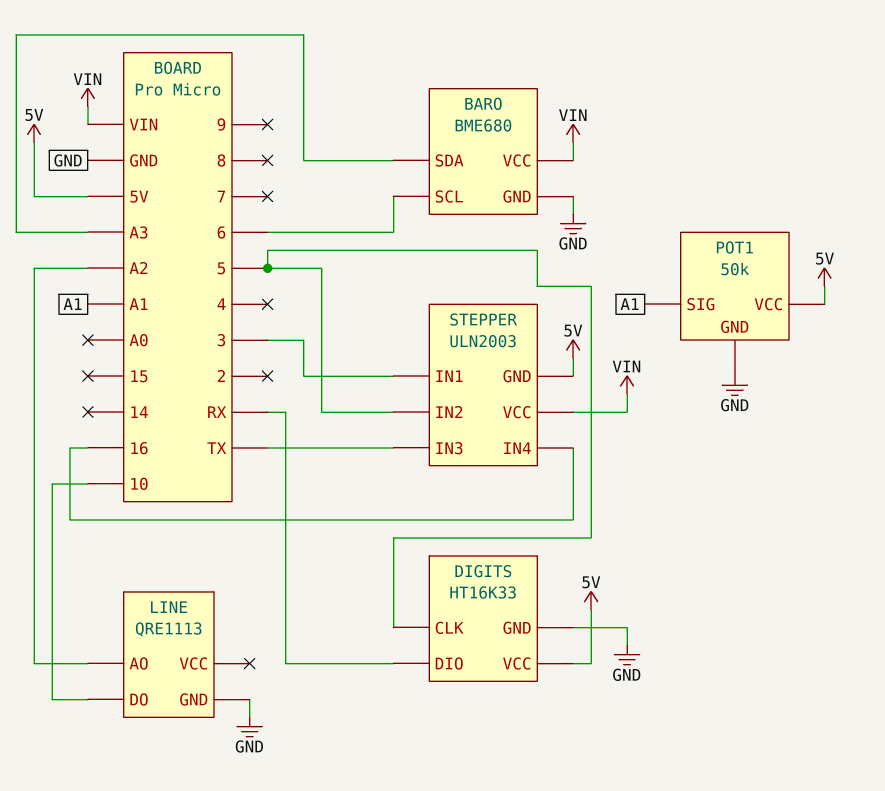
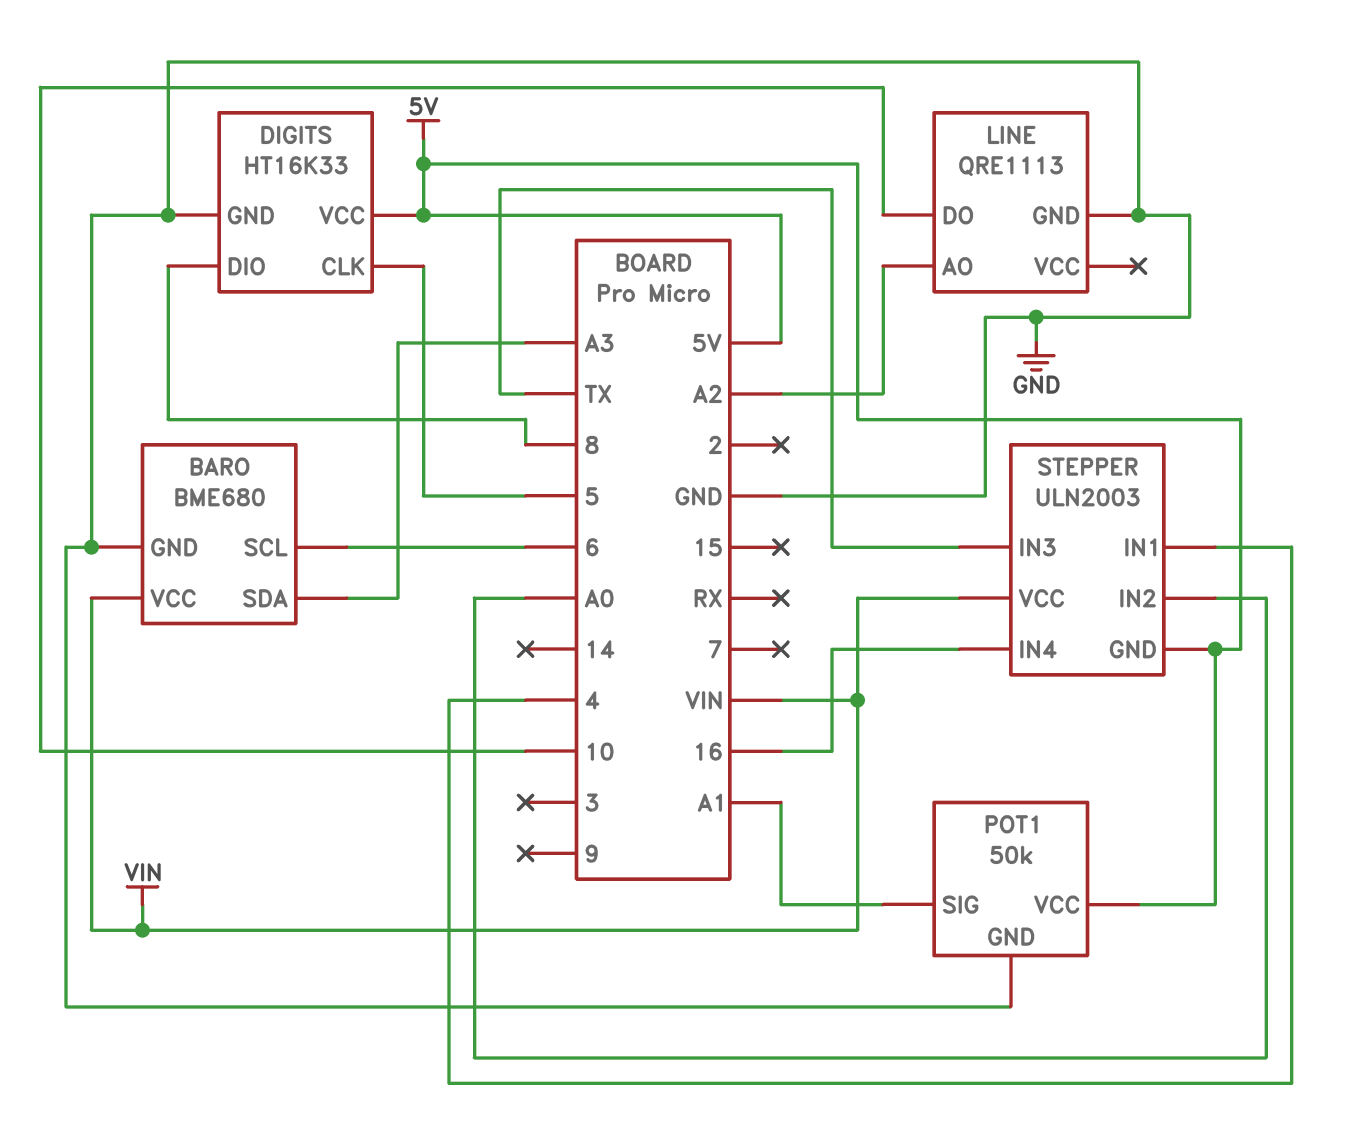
DIGITS pin DIO: RX -> 8
STEPPER pin IN1: 3 -> 4
STEPPER pin IN2: 5 -> A0

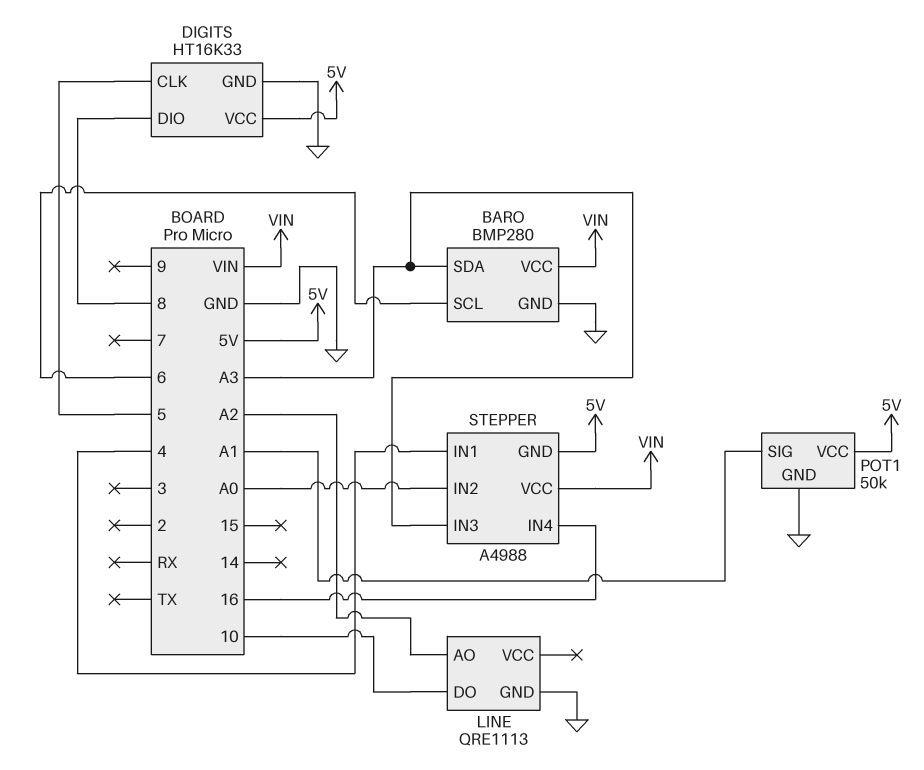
BARO: BME680 -> BMP280
STEPPER: ULN2003 -> A4988
STEPPER pin IN3: TX -> A3

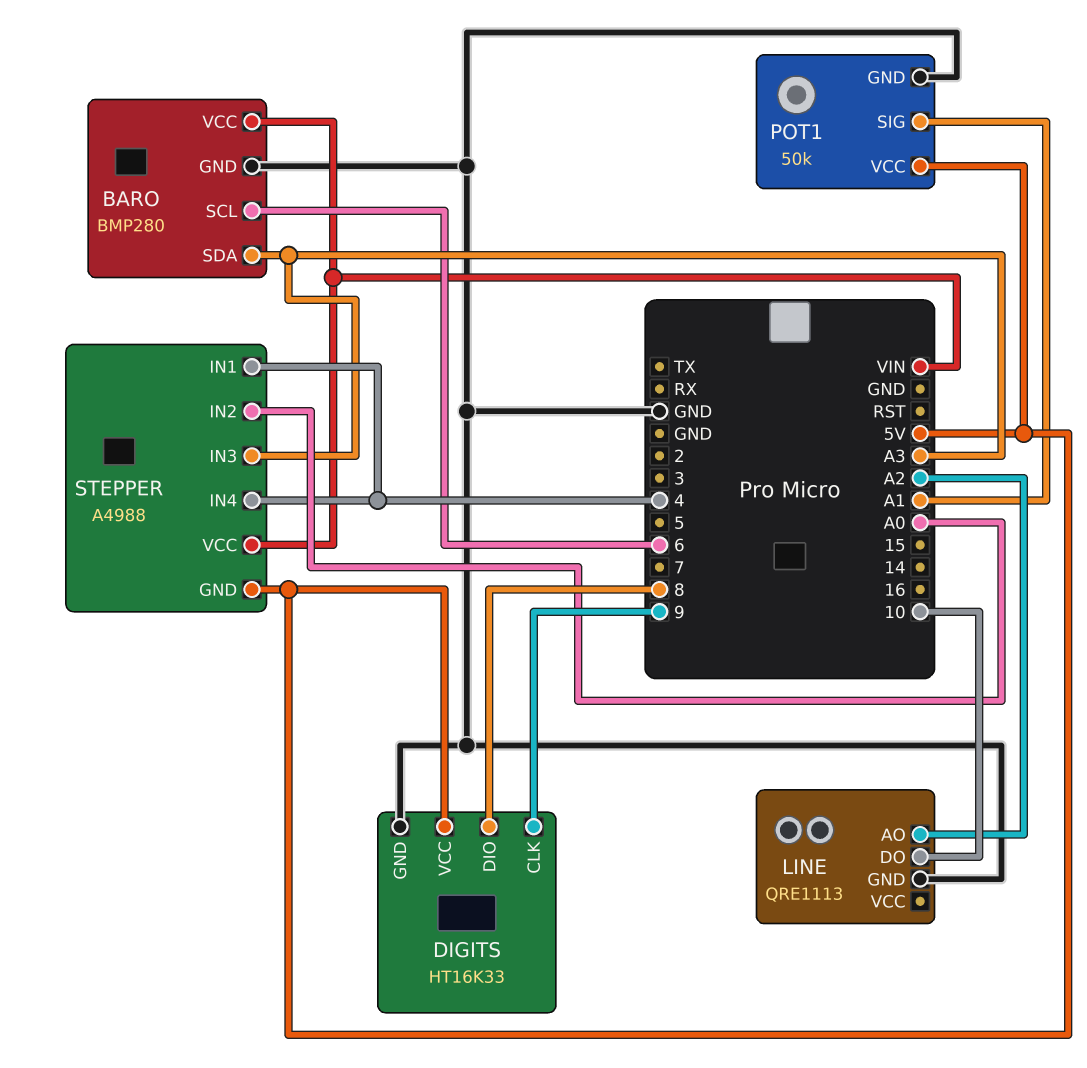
DIGITS pin CLK: 5 -> 9
STEPPER pin IN4: 16 -> 4

